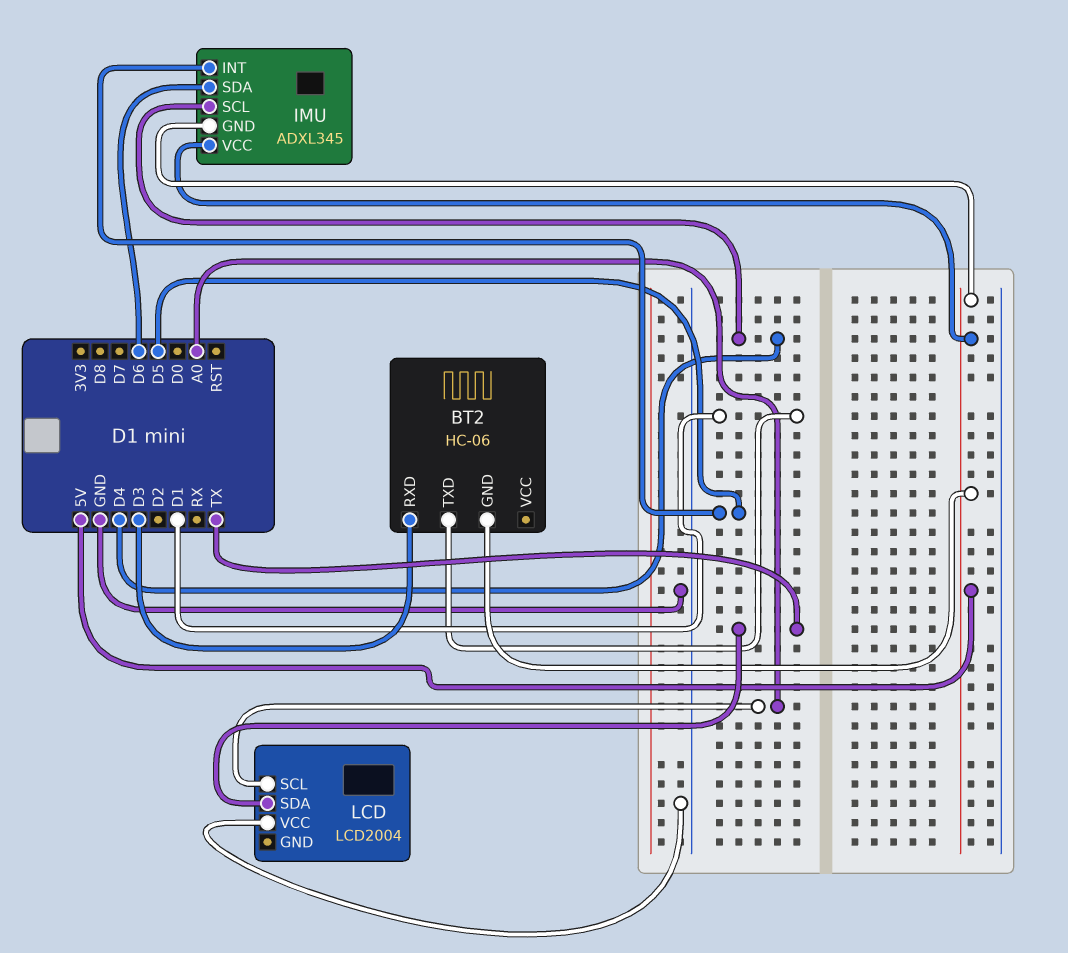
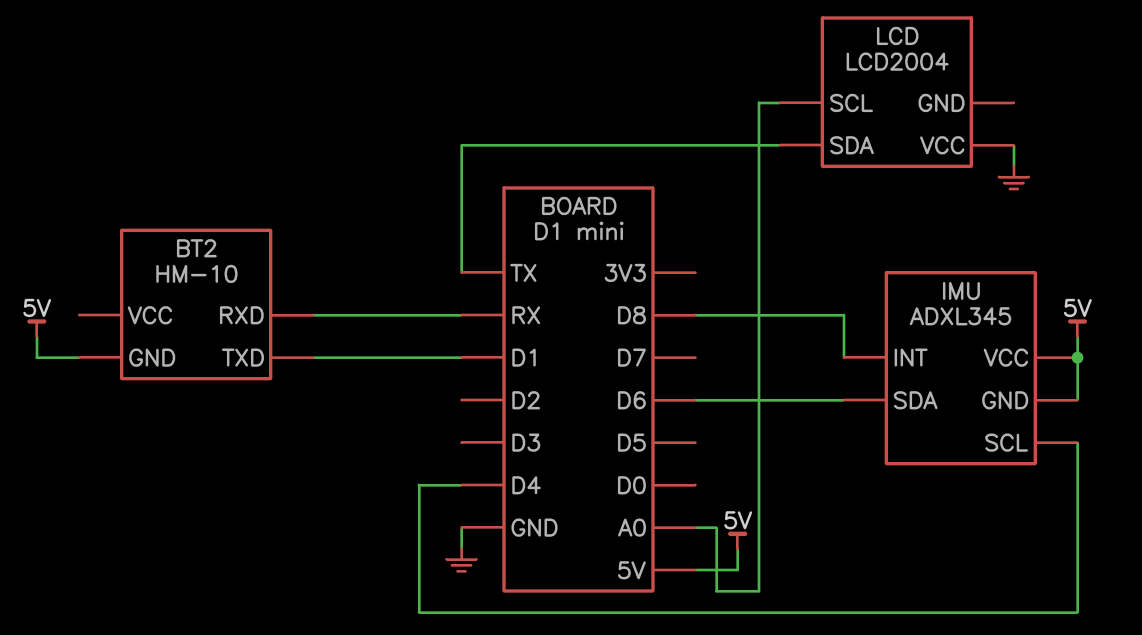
BT2: HC-06 -> HM-10
BT2 pin RXD: D3 -> RX
IMU pin INT: D5 -> D8

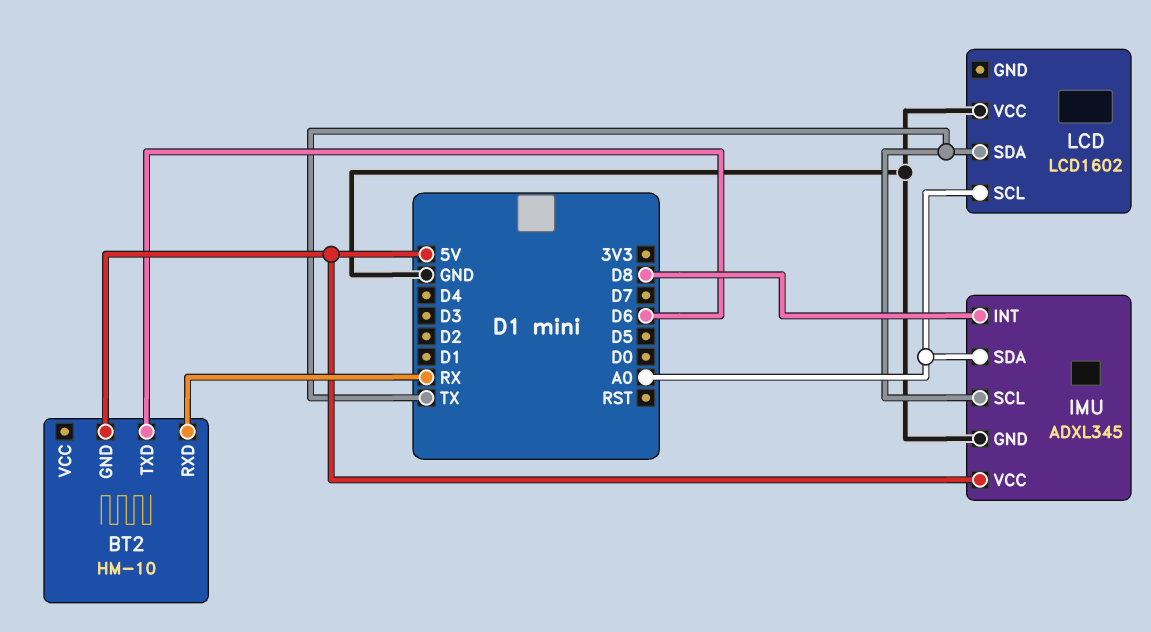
BT2 pin TXD: D1 -> D6
IMU pin GND: 5V -> GND
IMU pin SCL: D4 -> TX
IMU pin SDA: D6 -> A0
LCD: LCD2004 -> LCD1602

